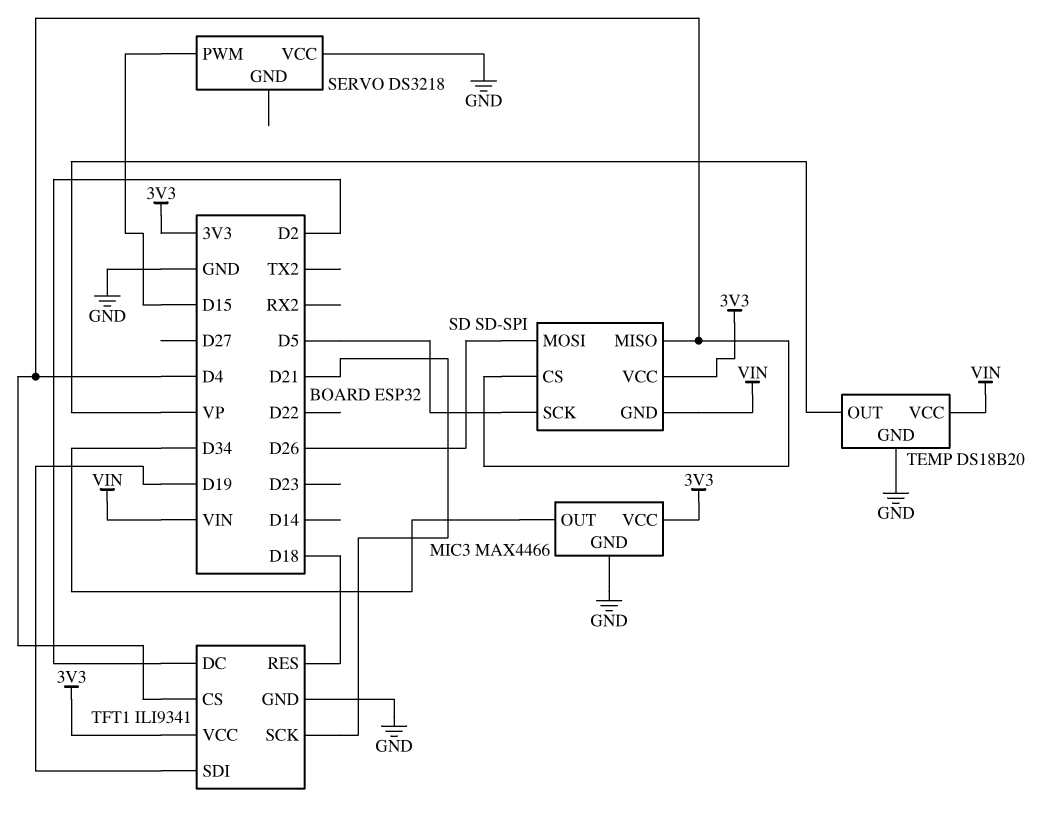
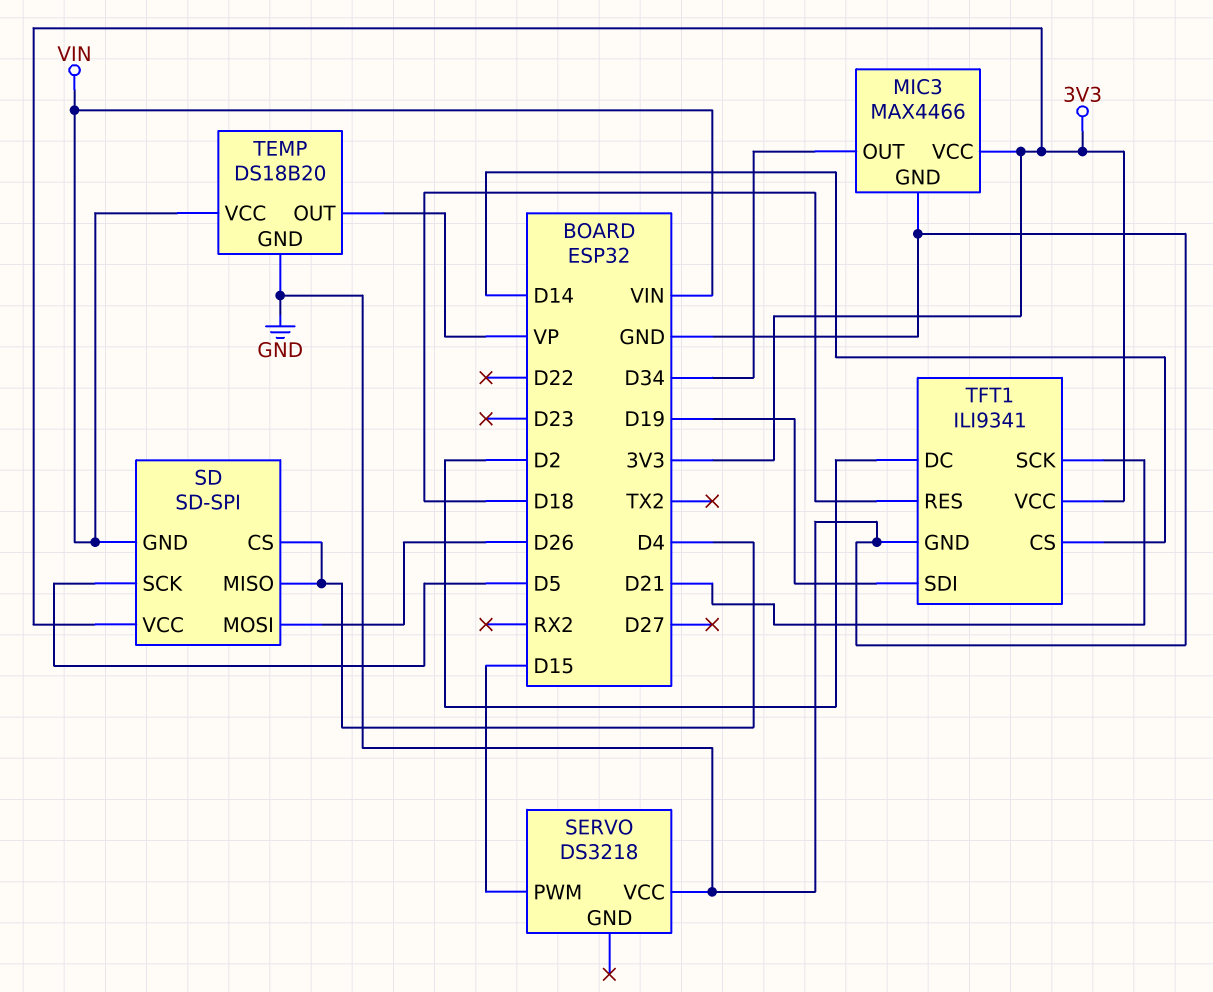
TFT1 pin CS: D4 -> D14

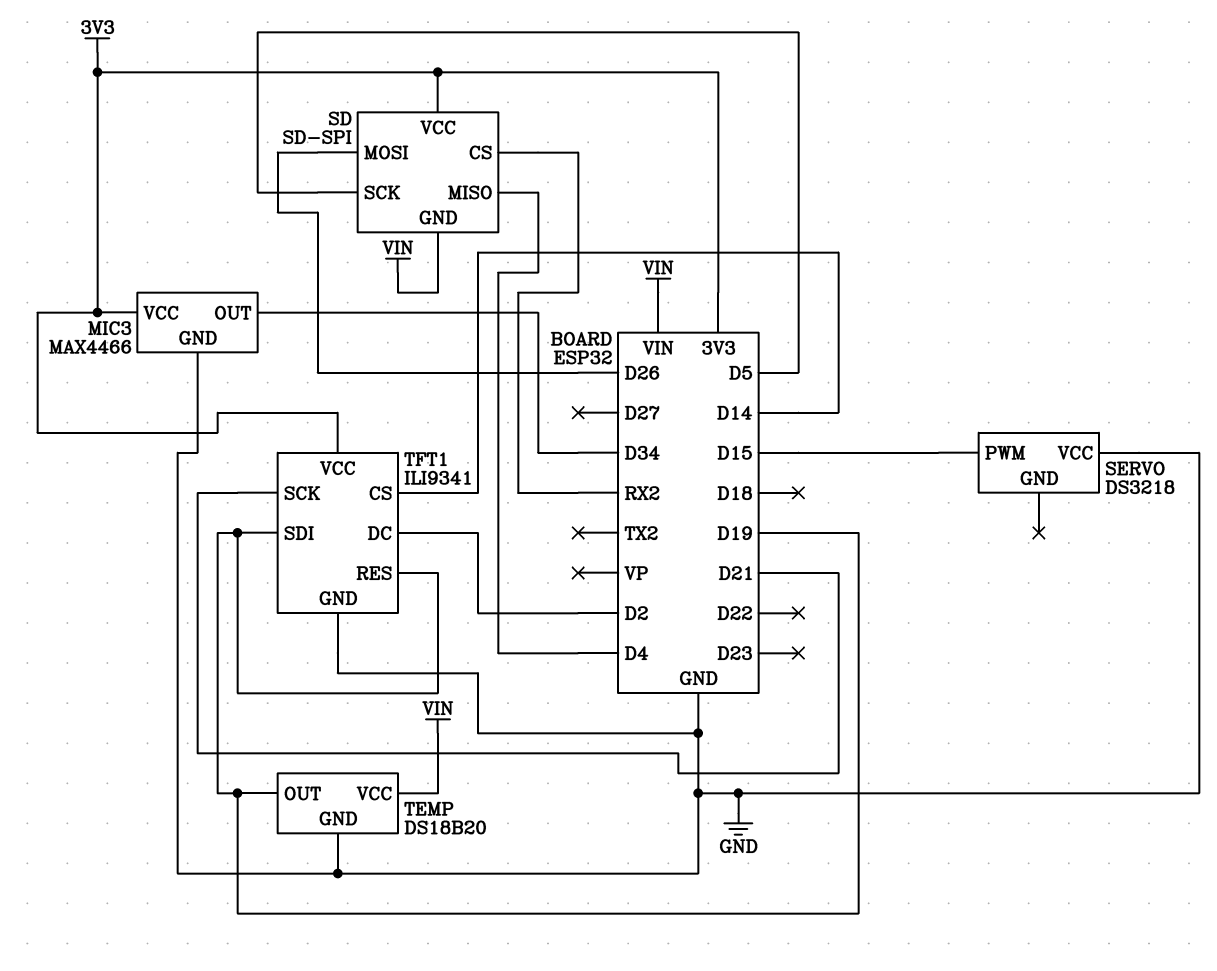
SD pin CS: D4 -> RX2
TEMP pin OUT: VP -> D19
TFT1 pin RES: D18 -> D19

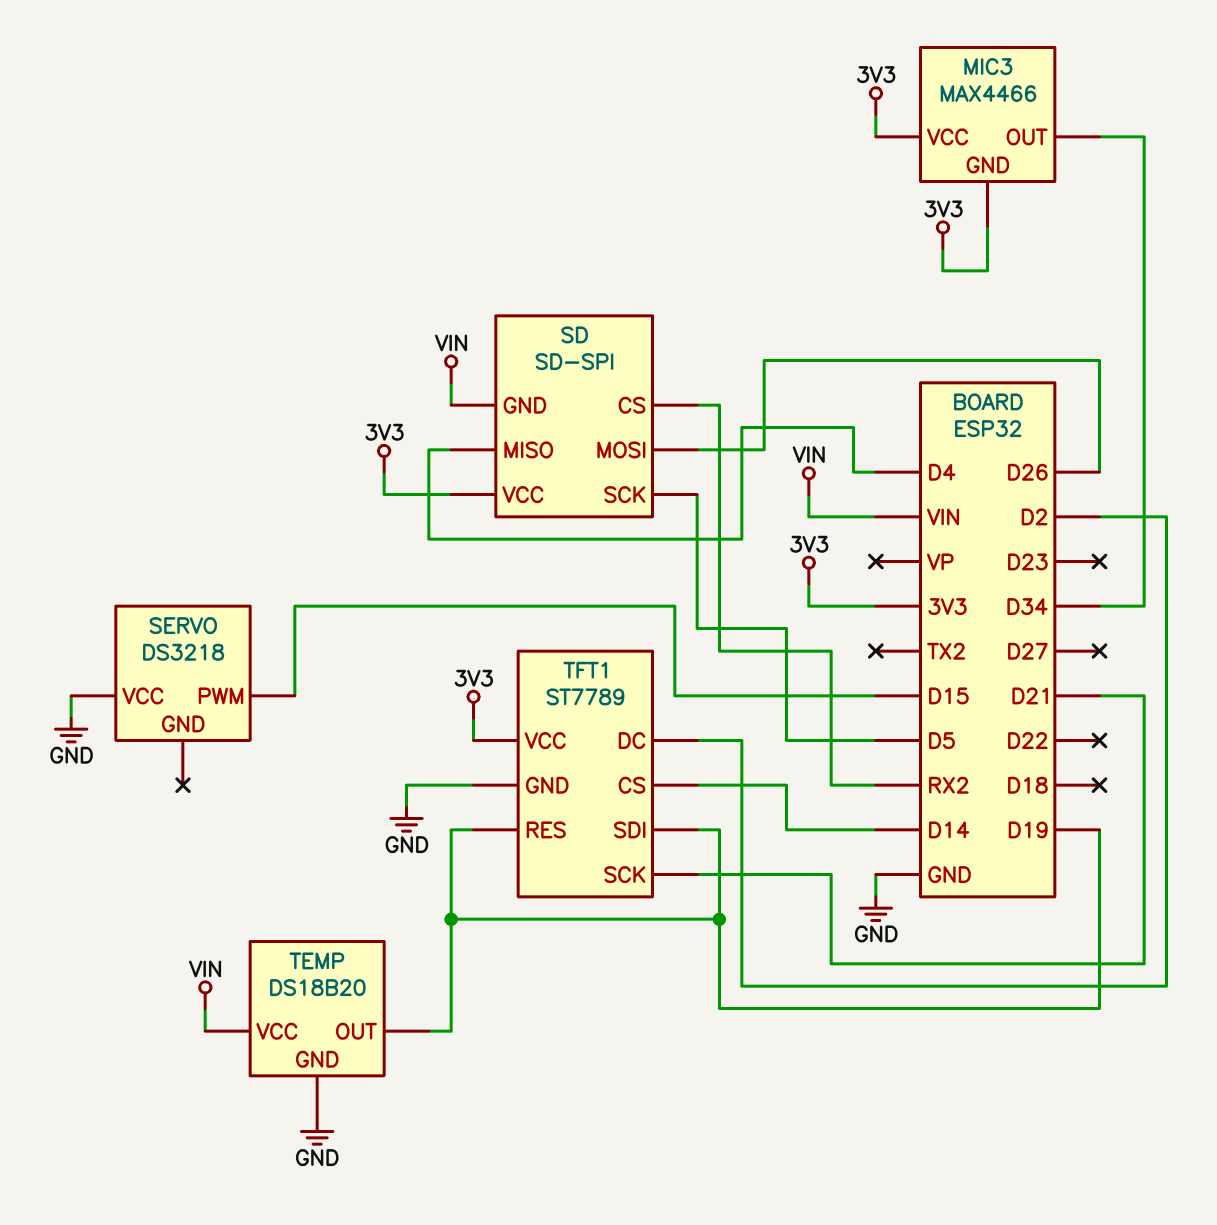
MIC3 pin GND: GND -> 3V3
TFT1: ILI9341 -> ST7789

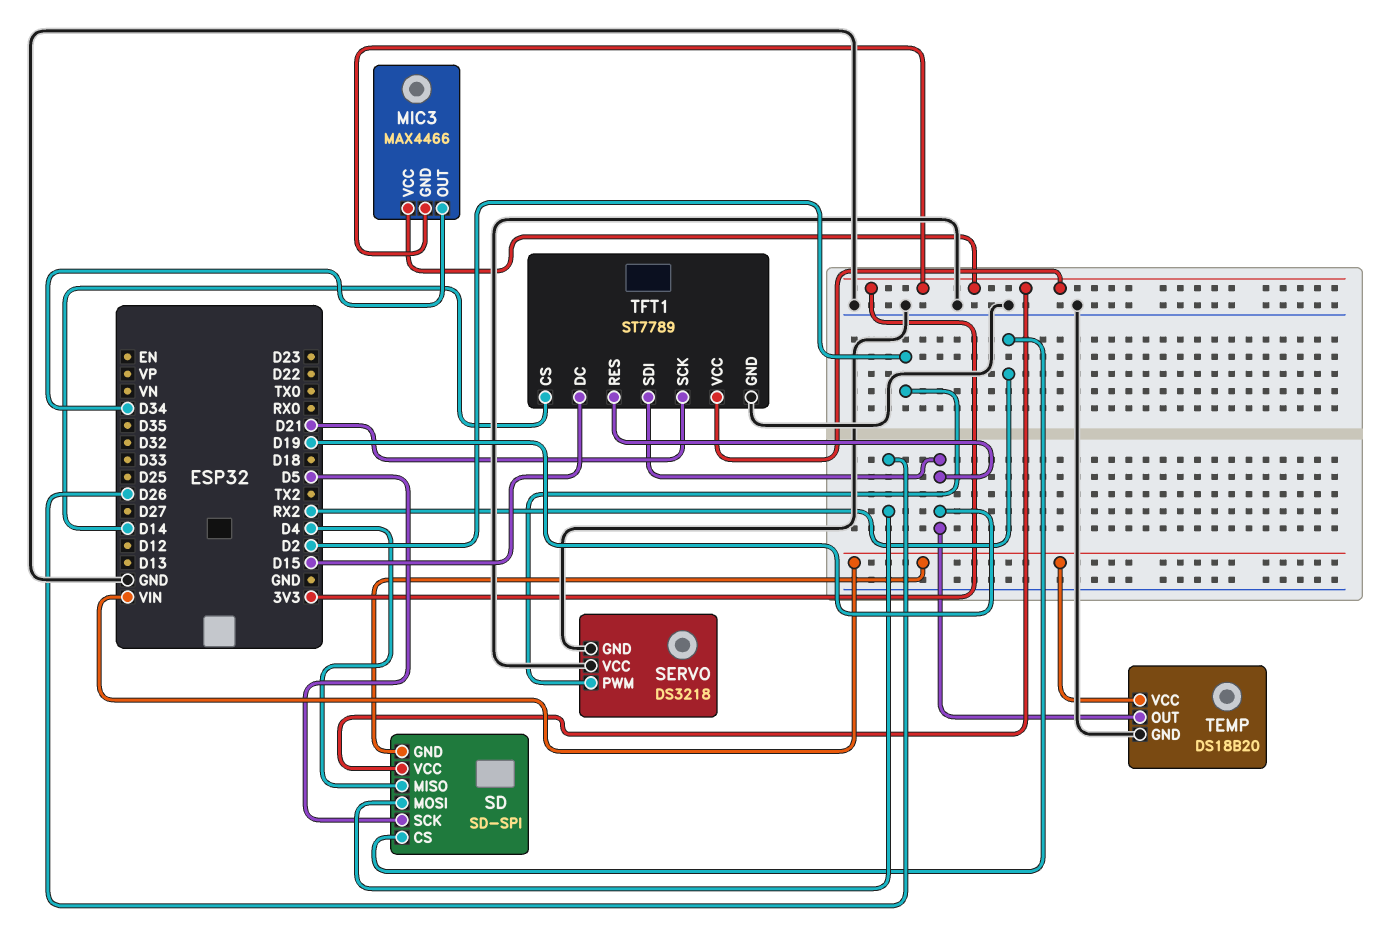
SERVO pin GND: none -> GND
SERVO pin PWM: D15 -> D2
TFT1 pin DC: D2 -> D15

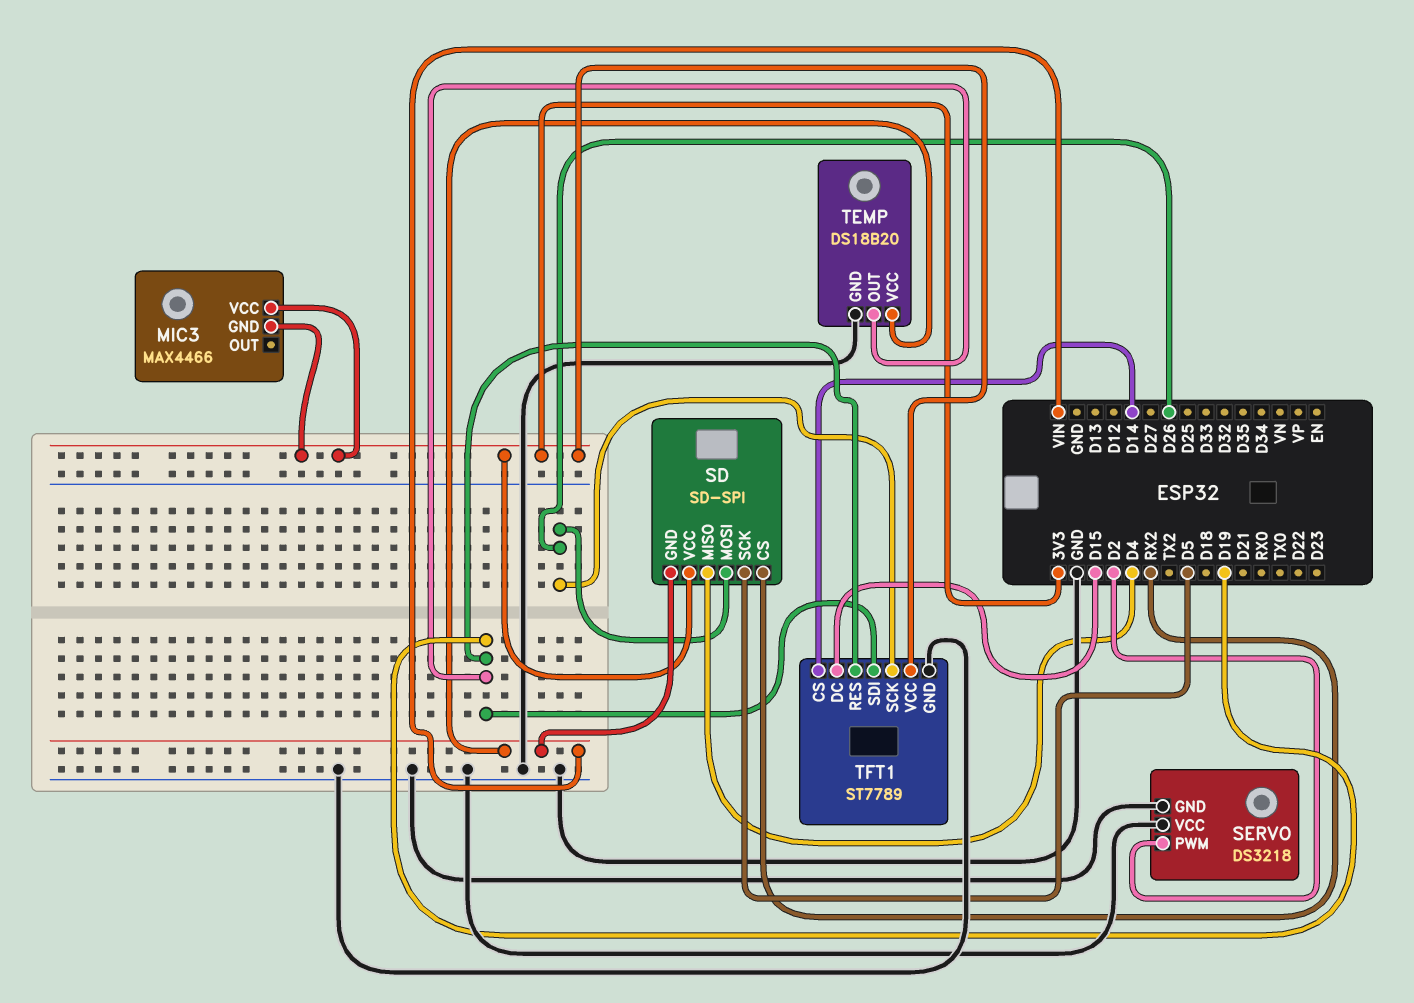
MIC3 pin OUT: D34 -> none
TFT1 pin SCK: D21 -> D26

